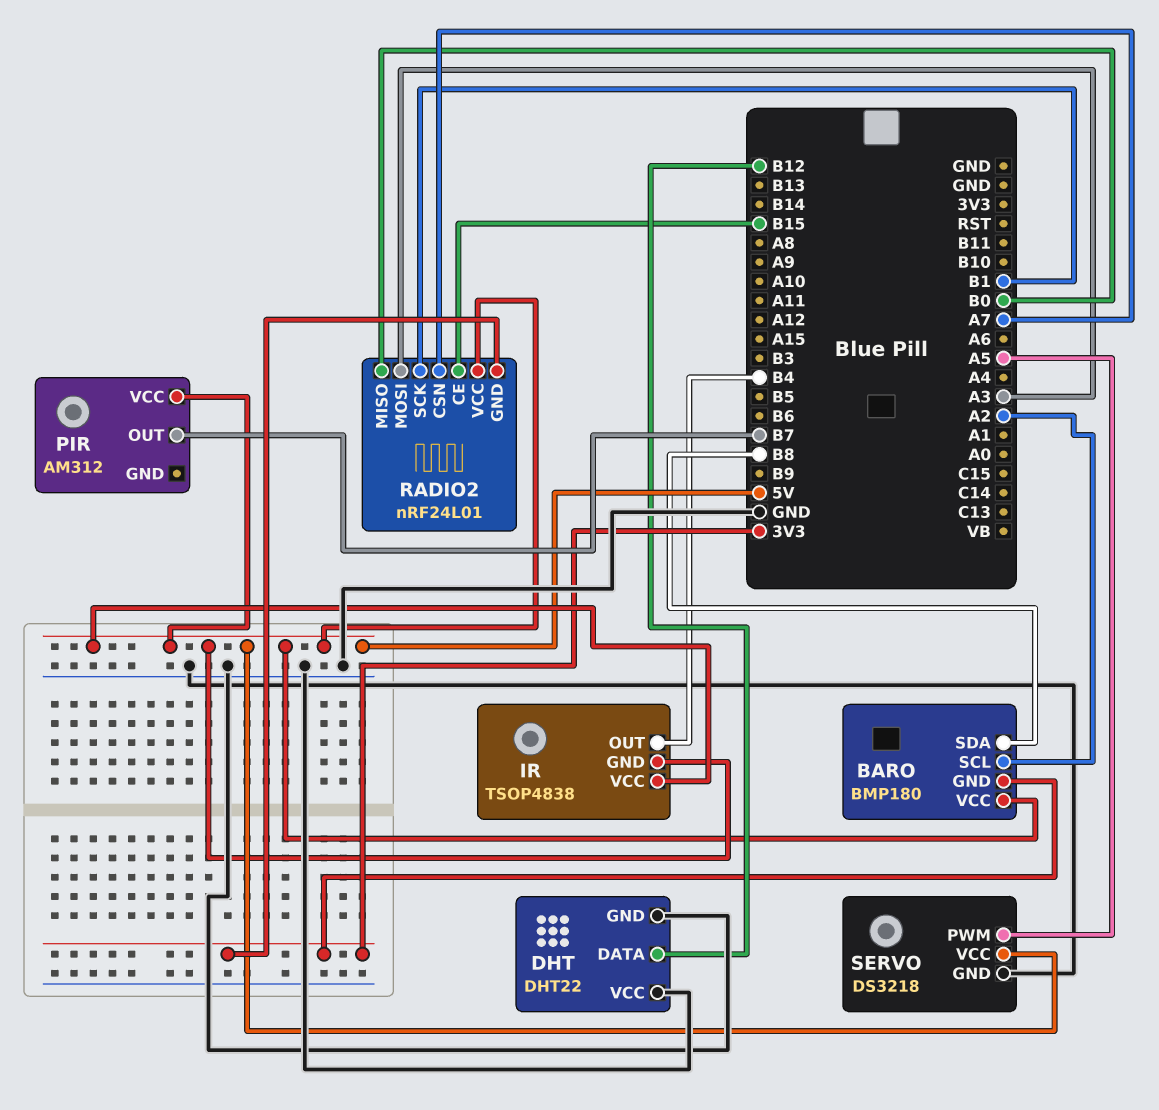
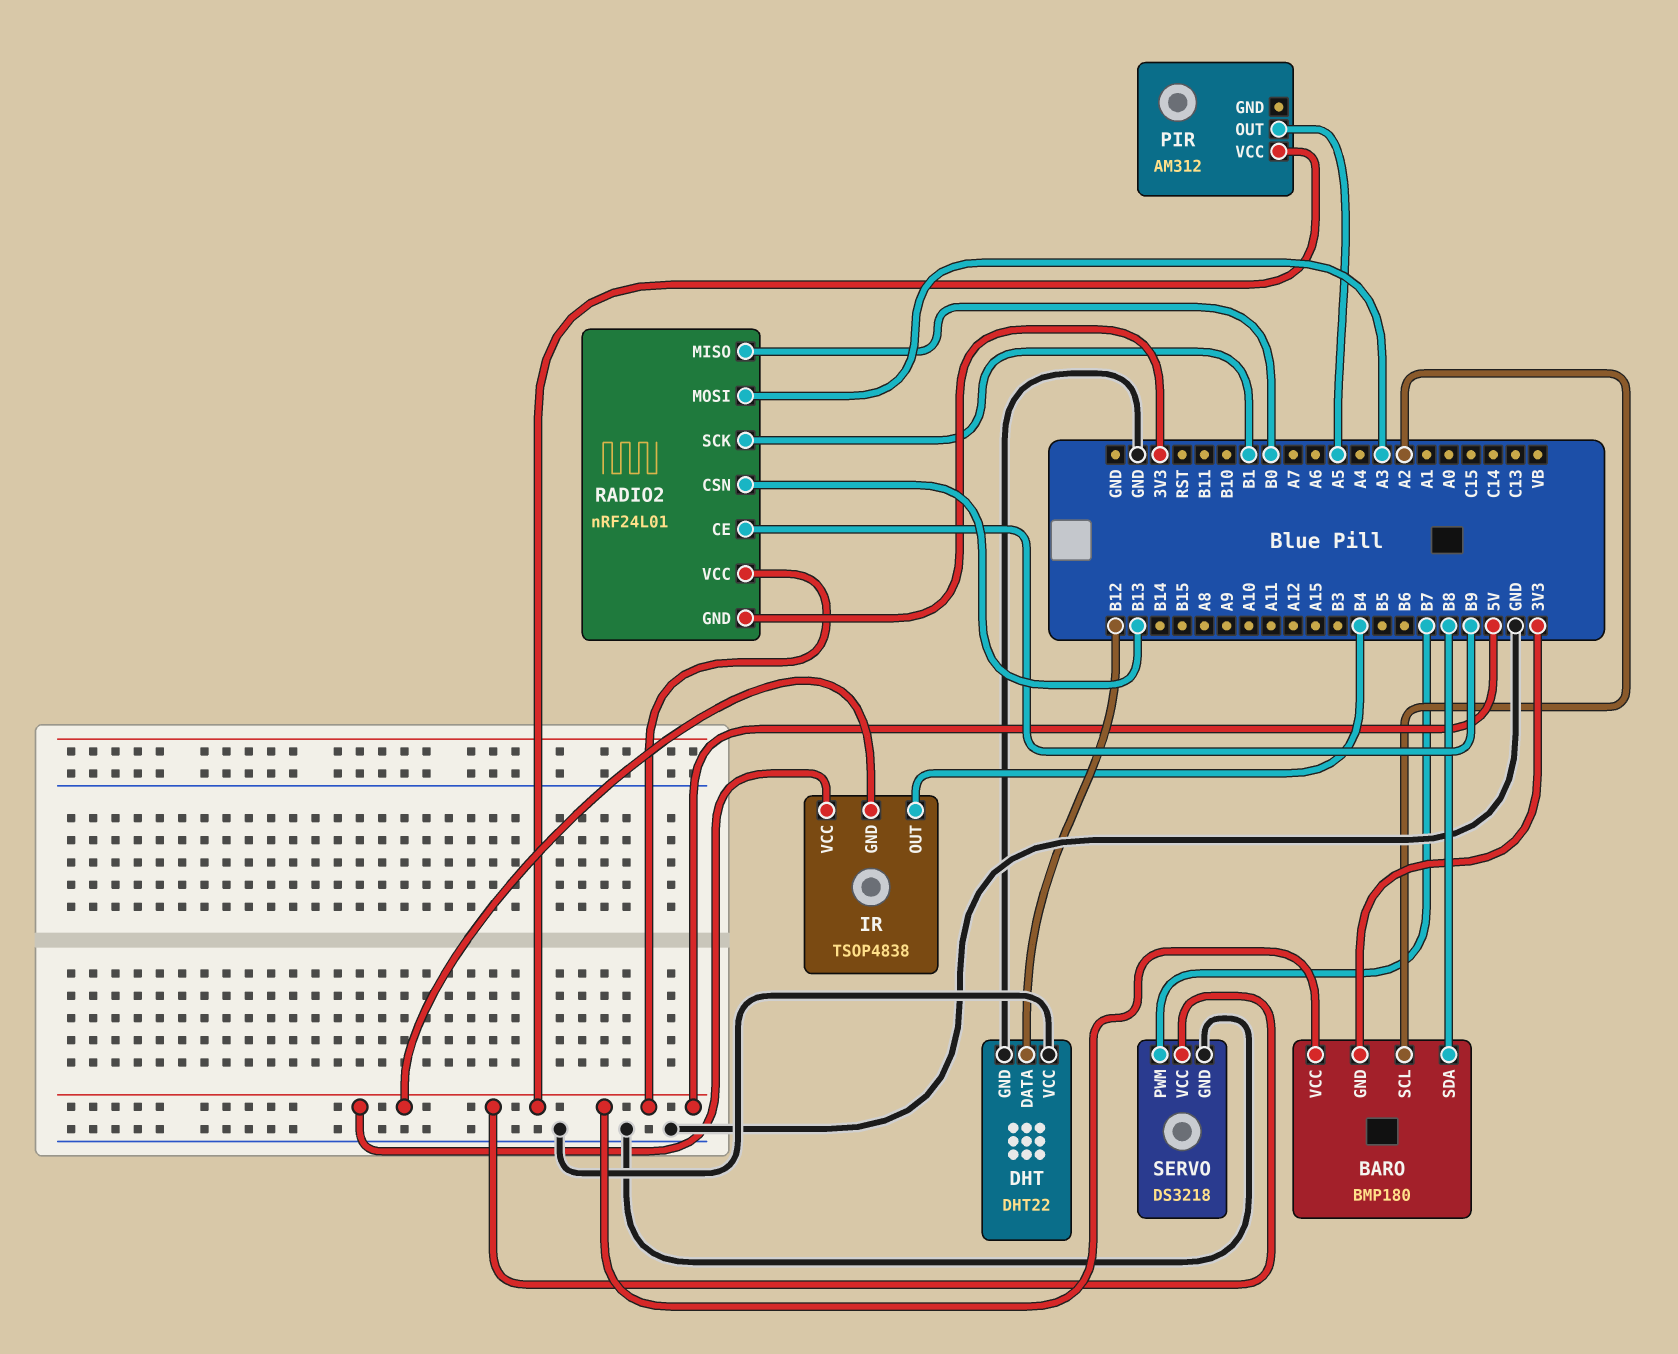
PIR pin OUT: B7 -> A5
RADIO2 pin CE: B15 -> B9
RADIO2 pin CSN: A7 -> B13
SERVO pin PWM: A5 -> B7

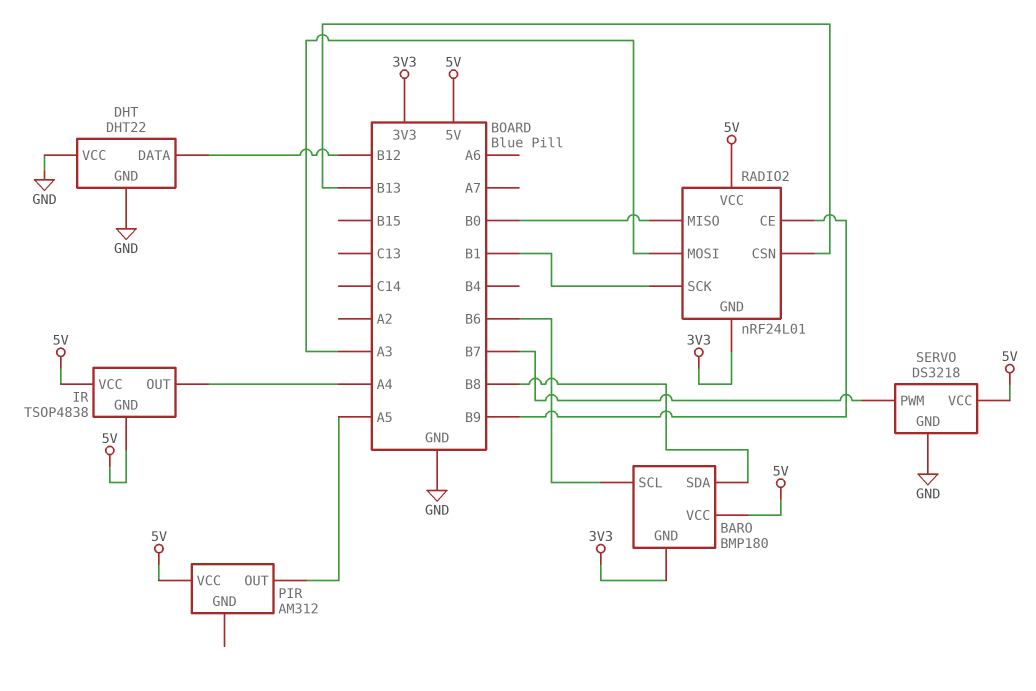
BARO pin SCL: A2 -> B6
IR pin OUT: B4 -> A4

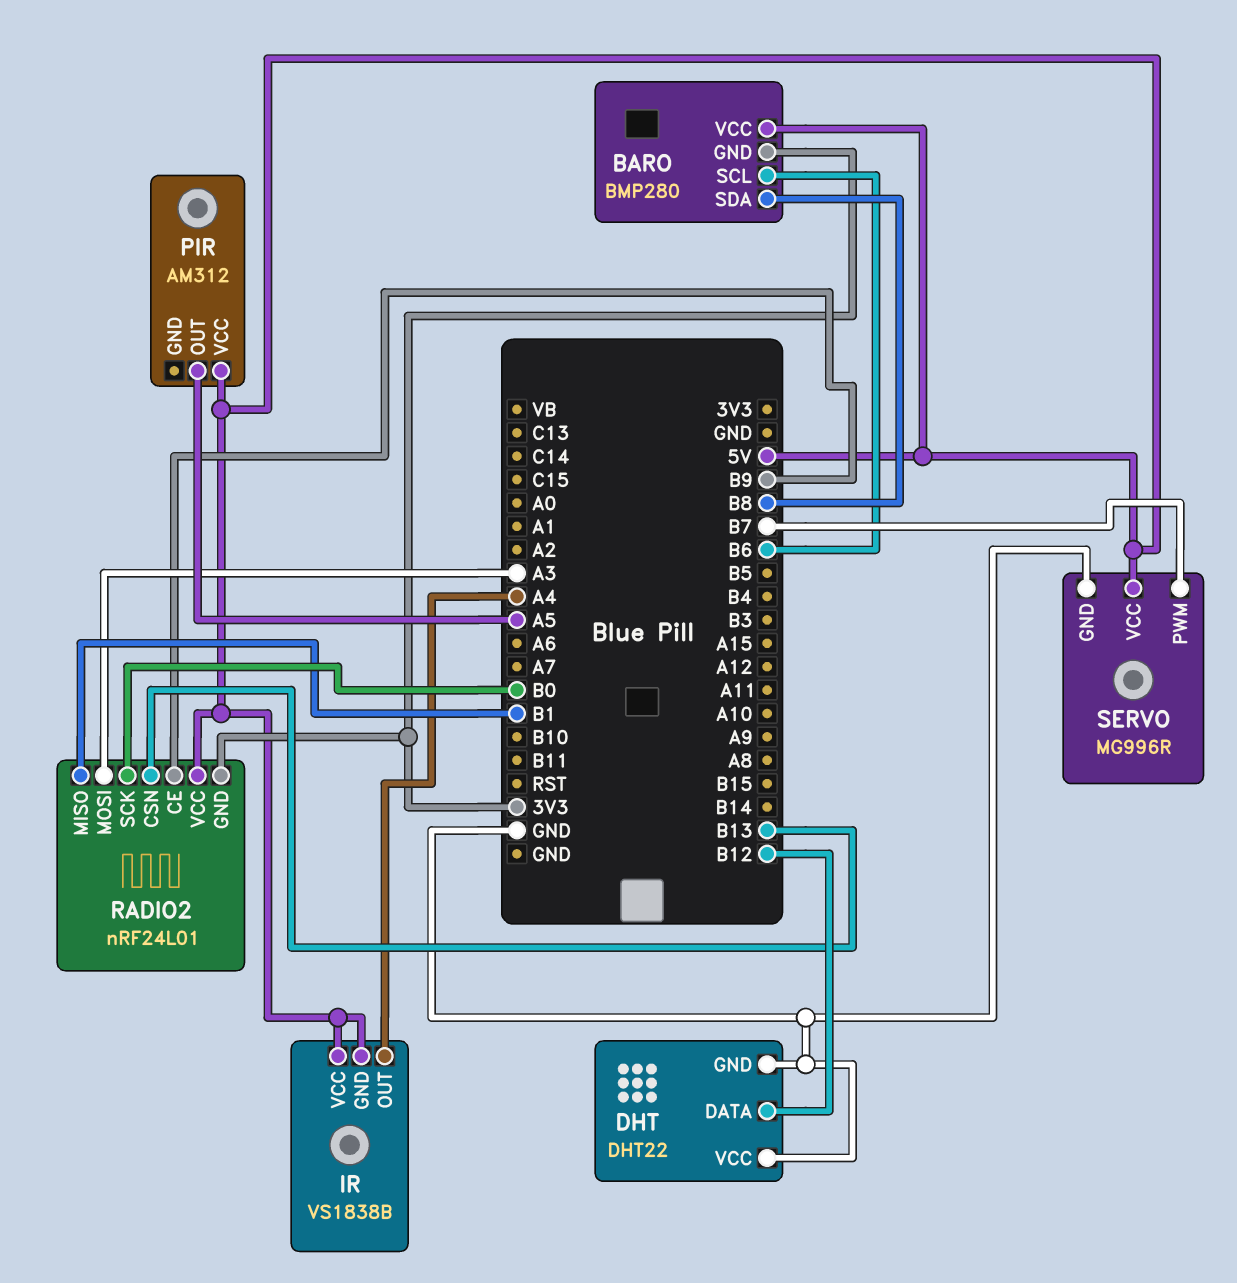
BARO: BMP180 -> BMP280
IR: TSOP4838 -> VS1838B
RADIO2 pin MISO: B0 -> B1
RADIO2 pin SCK: B1 -> B0
SERVO: DS3218 -> MG996R

